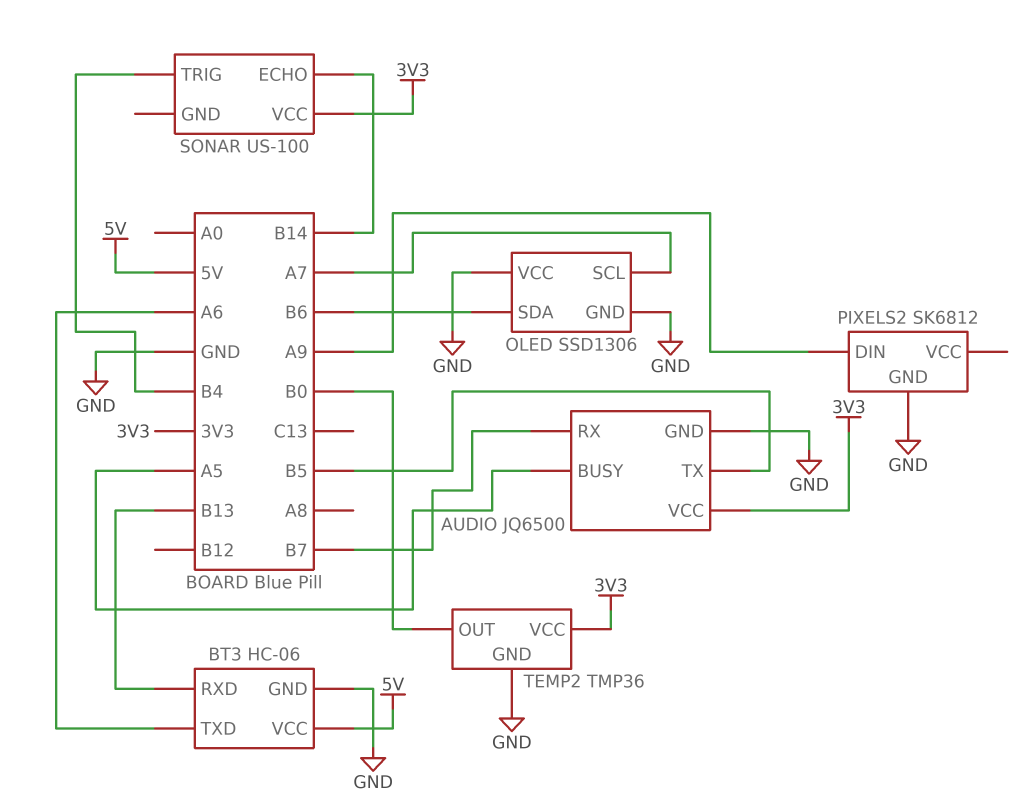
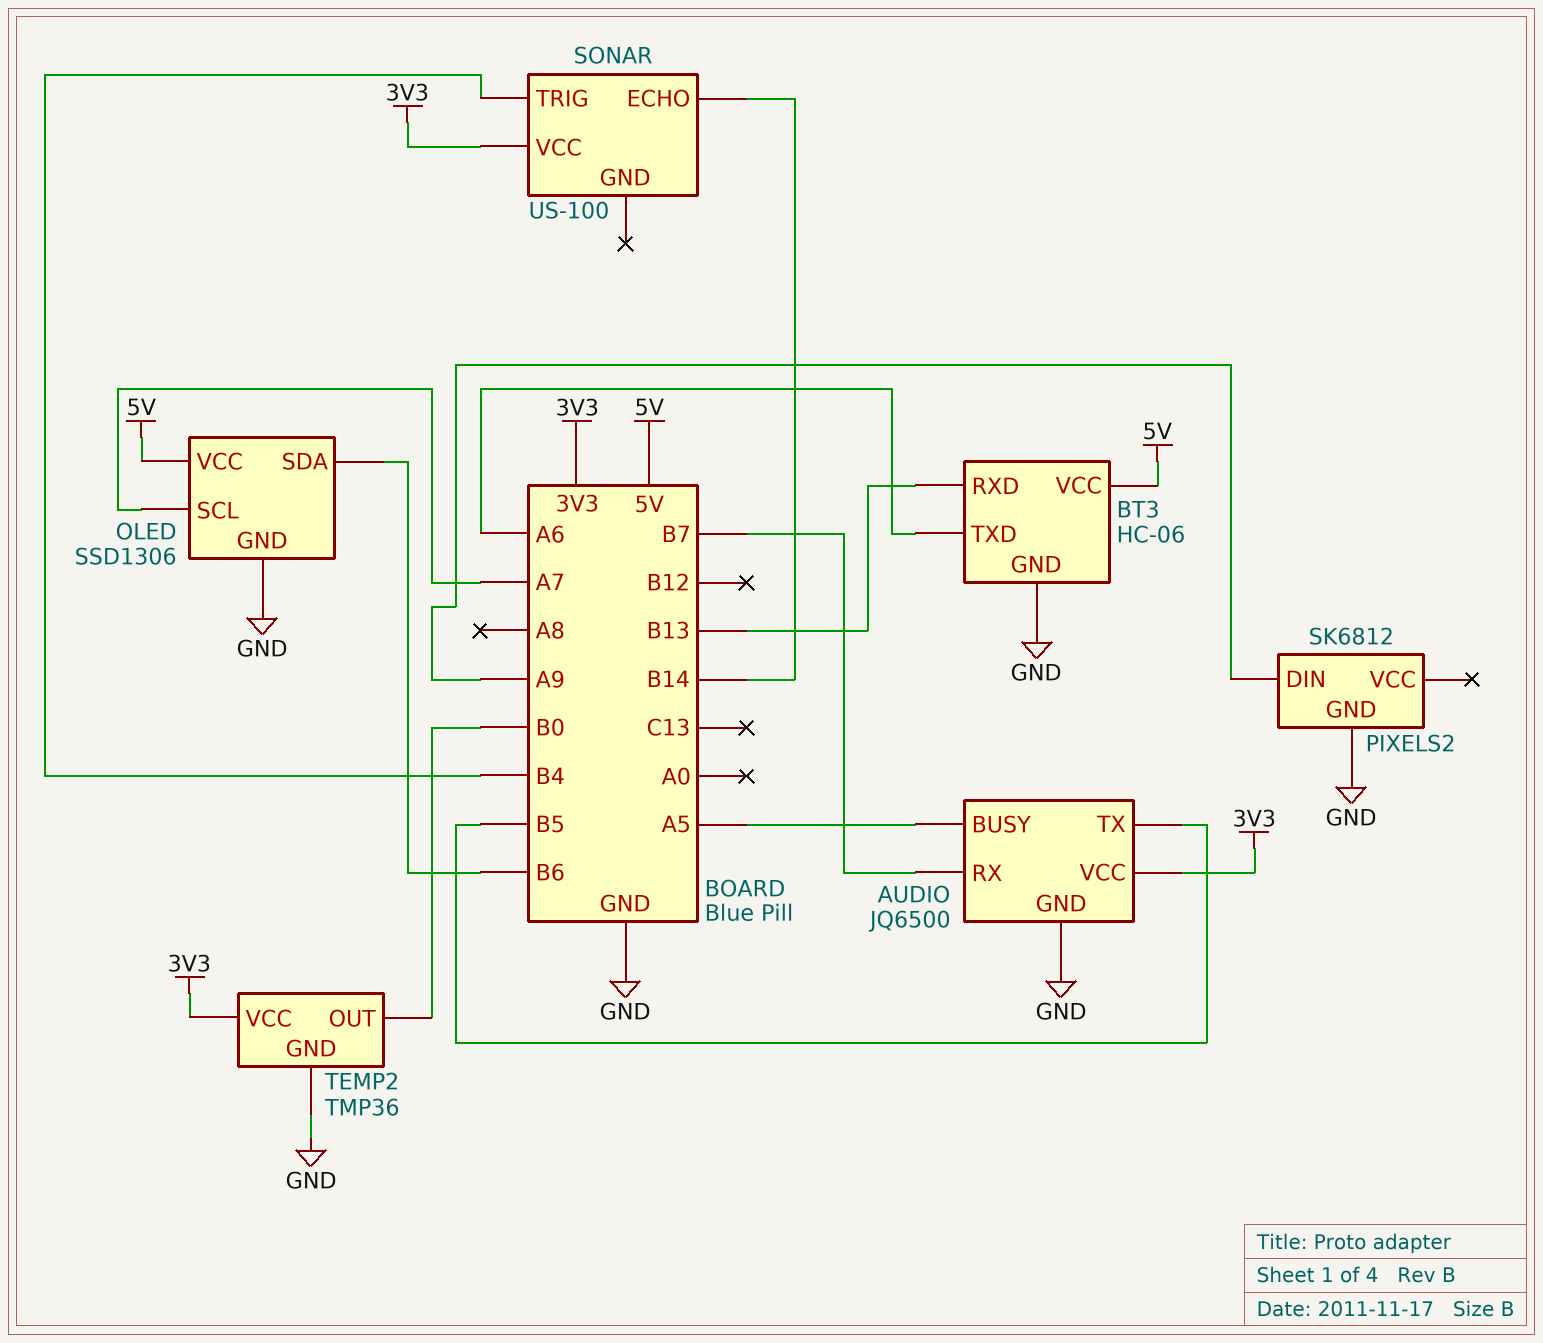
OLED pin VCC: GND -> 5V

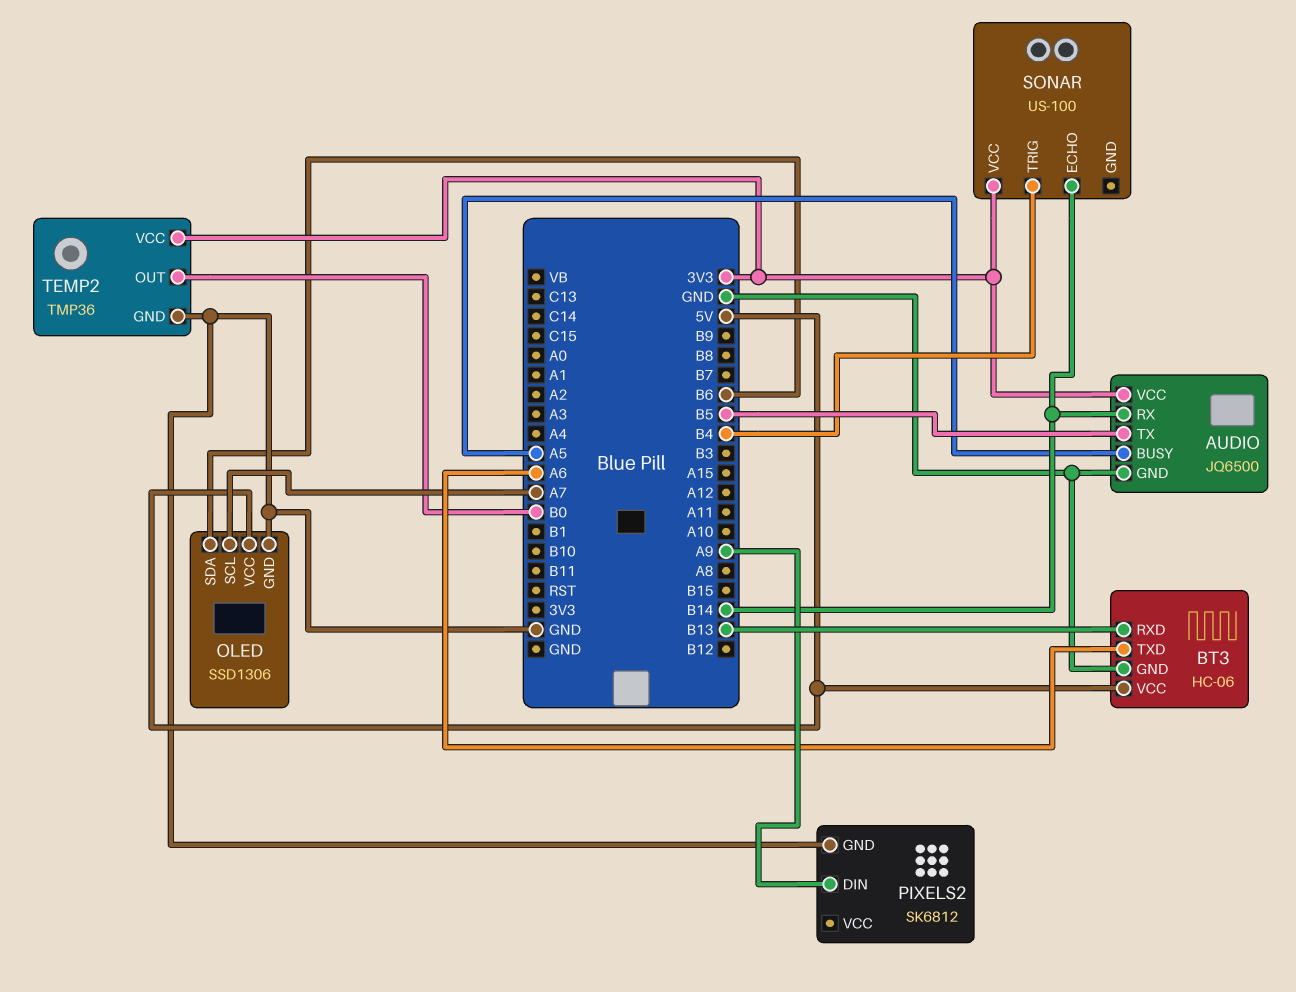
AUDIO pin RX: B7 -> B14

